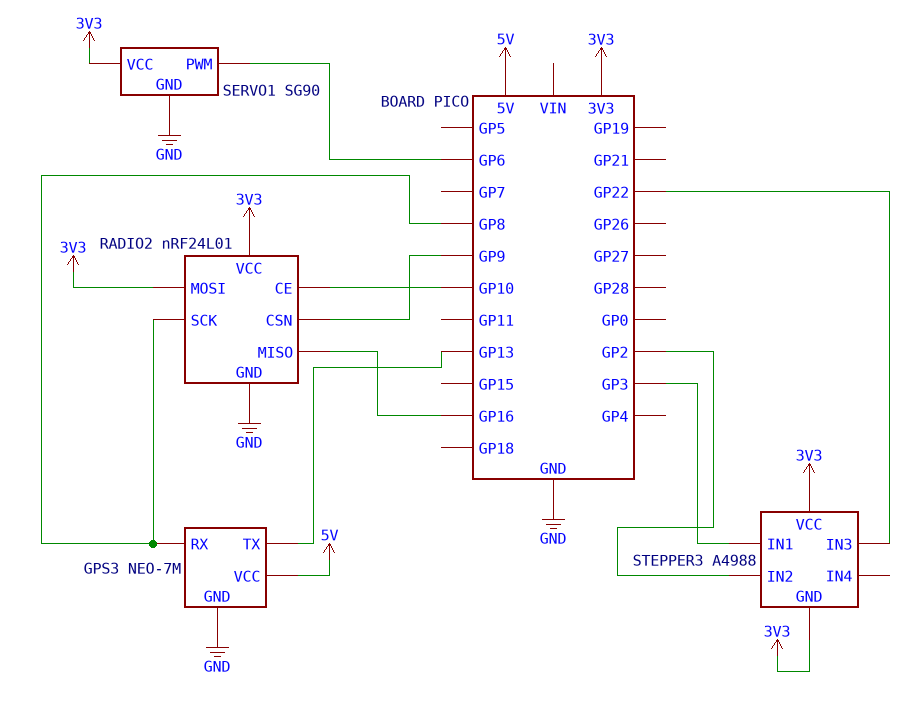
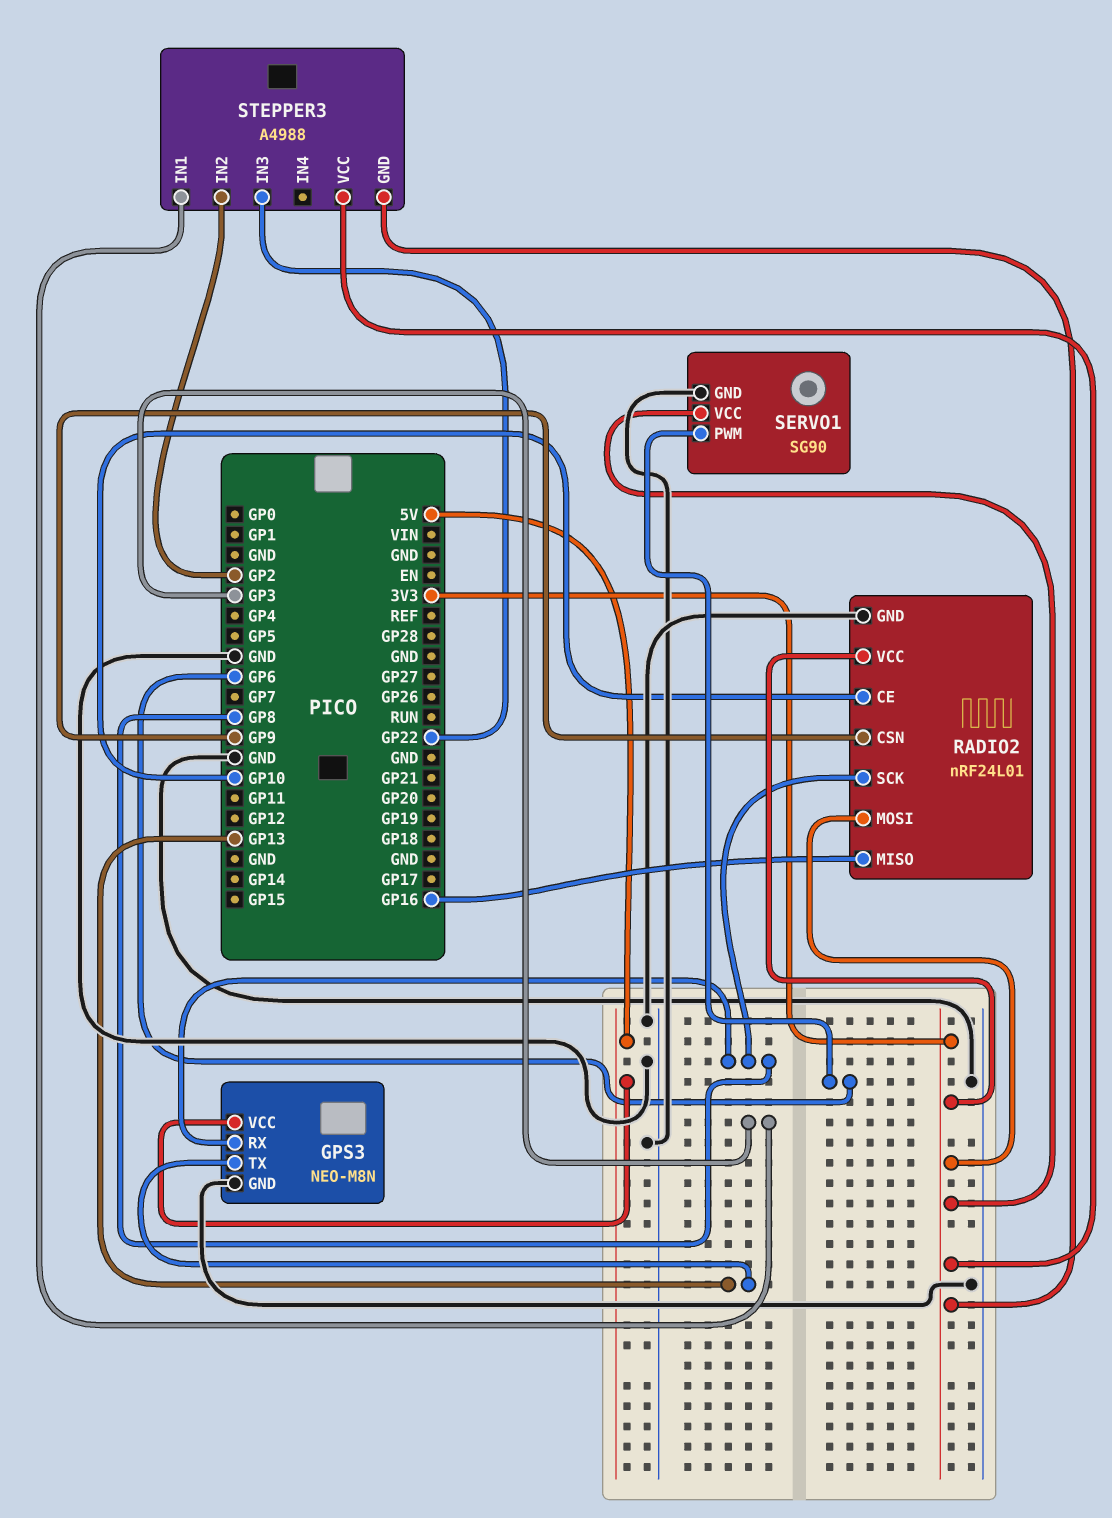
GPS3: NEO-7M -> NEO-M8N

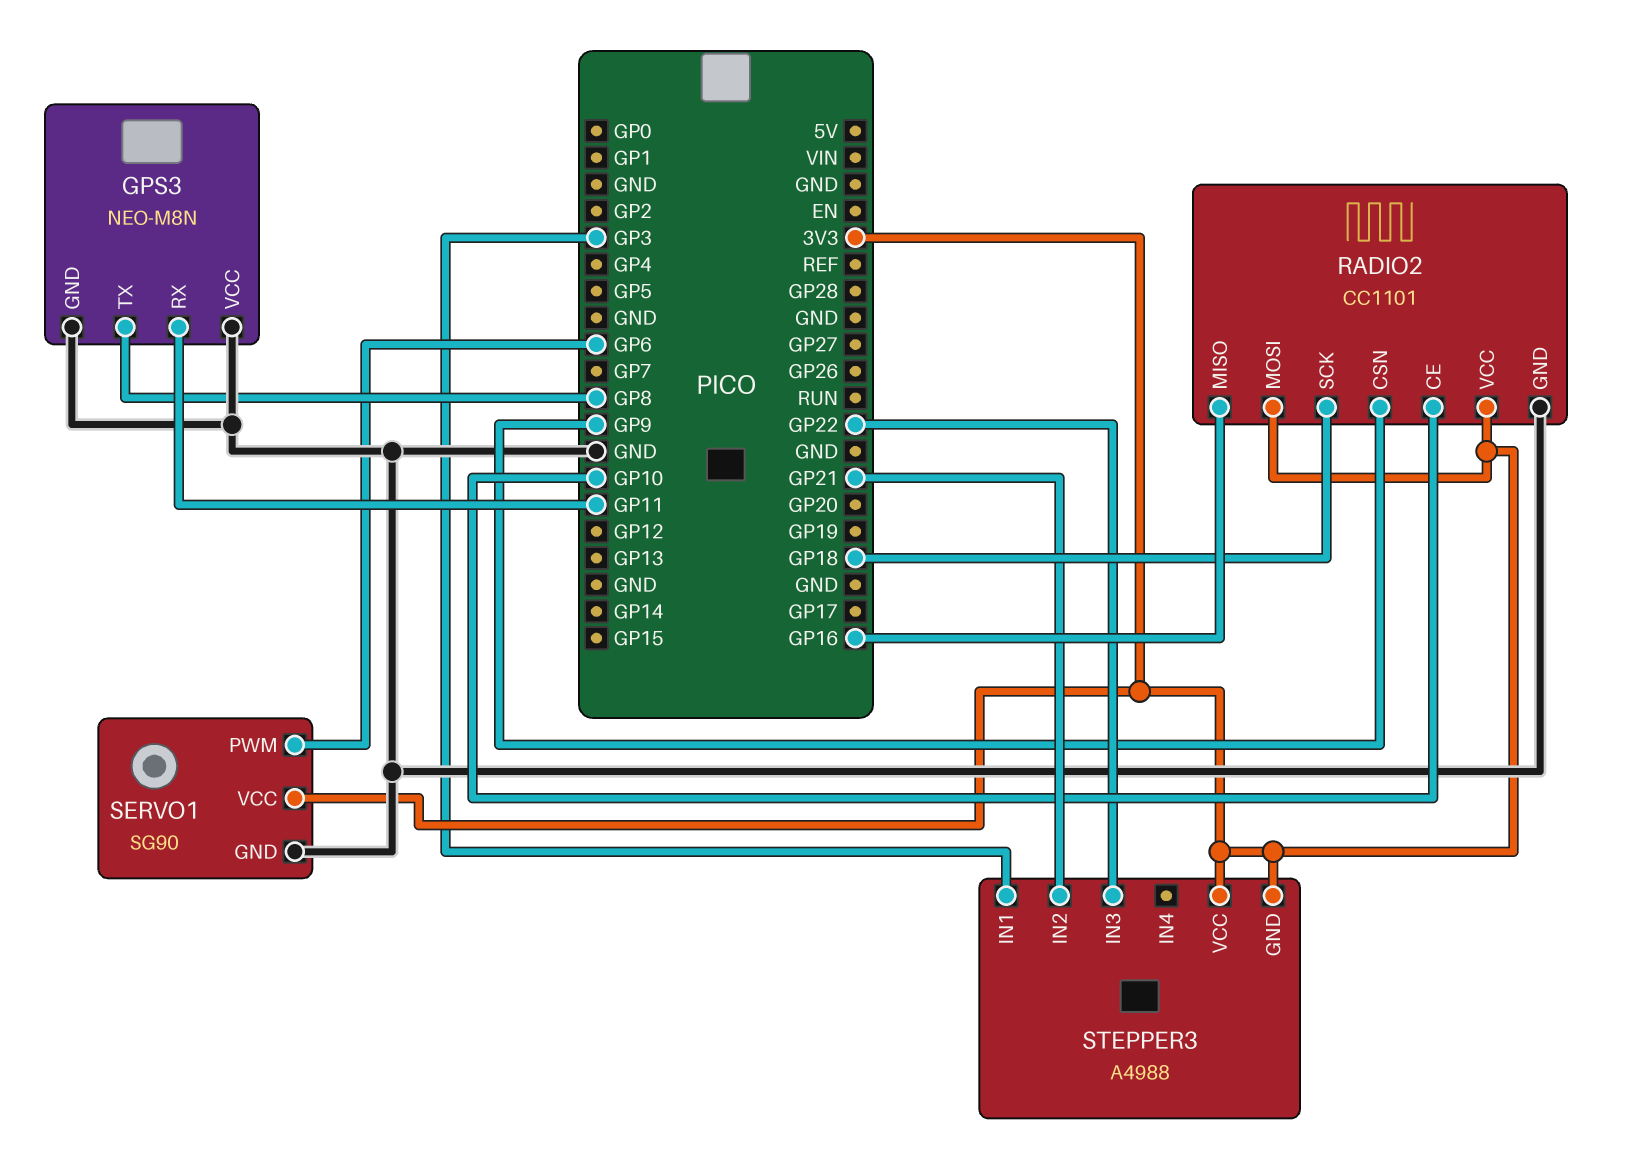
GPS3 pin RX: GP8 -> GP11
GPS3 pin TX: GP13 -> GP8
GPS3 pin VCC: 5V -> GND
RADIO2: nRF24L01 -> CC1101
RADIO2 pin SCK: GP8 -> GP18
STEPPER3 pin IN2: GP2 -> GP21

